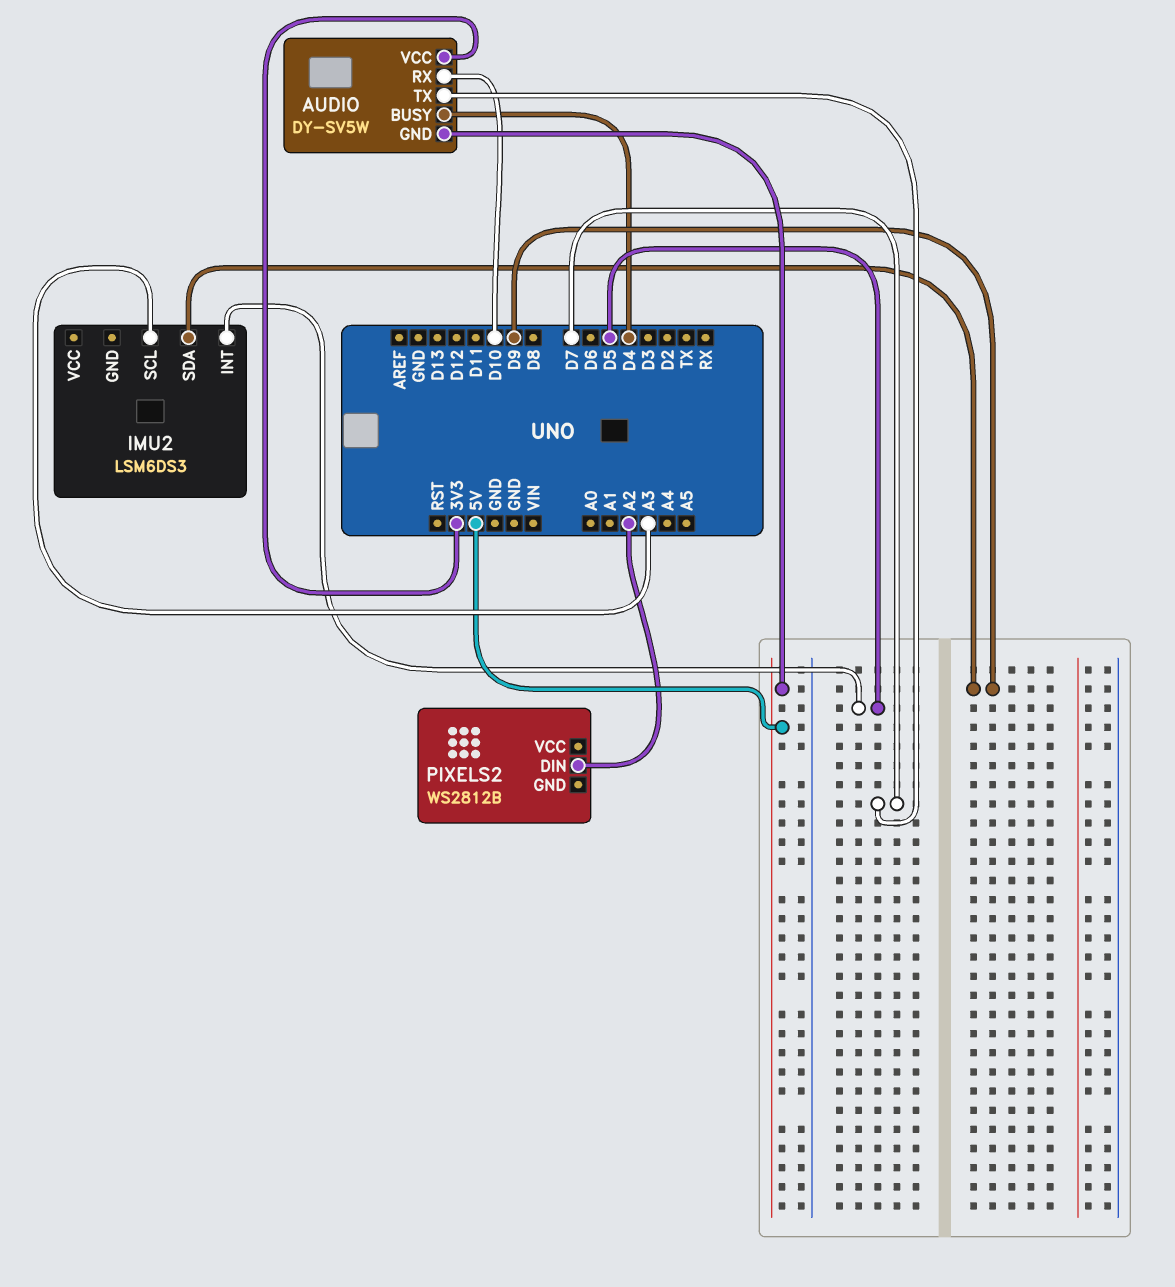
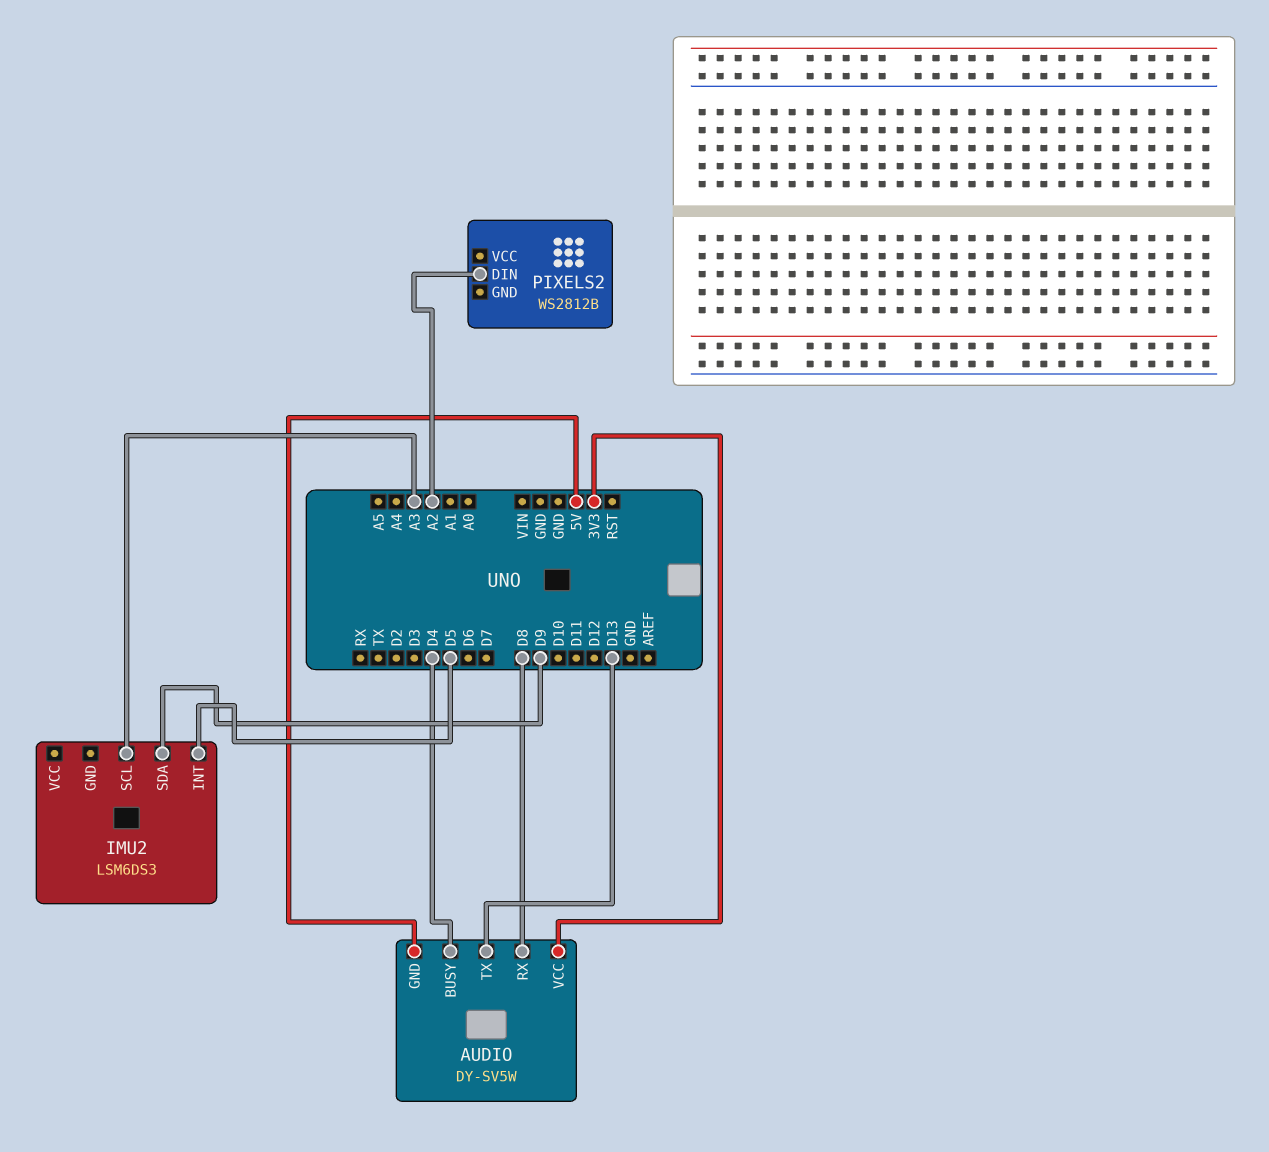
AUDIO pin RX: D10 -> D8
AUDIO pin TX: D7 -> D13

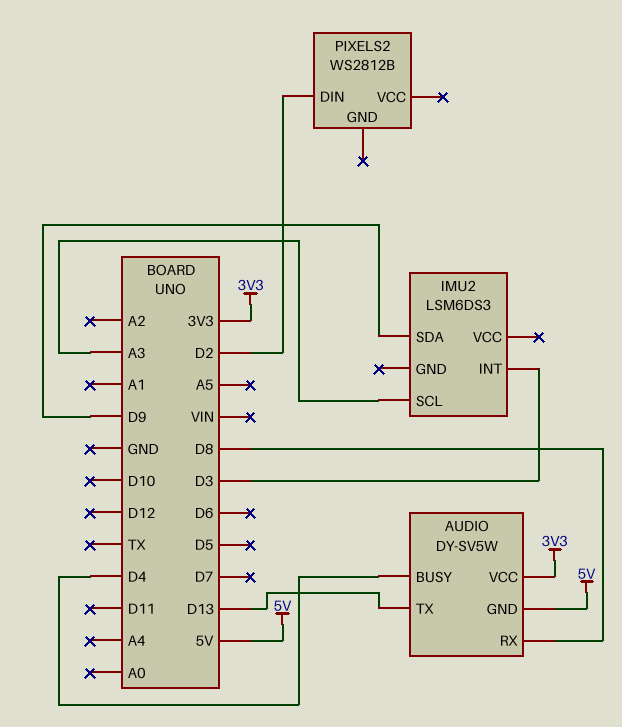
IMU2 pin INT: D5 -> D3
PIXELS2 pin DIN: A2 -> D2

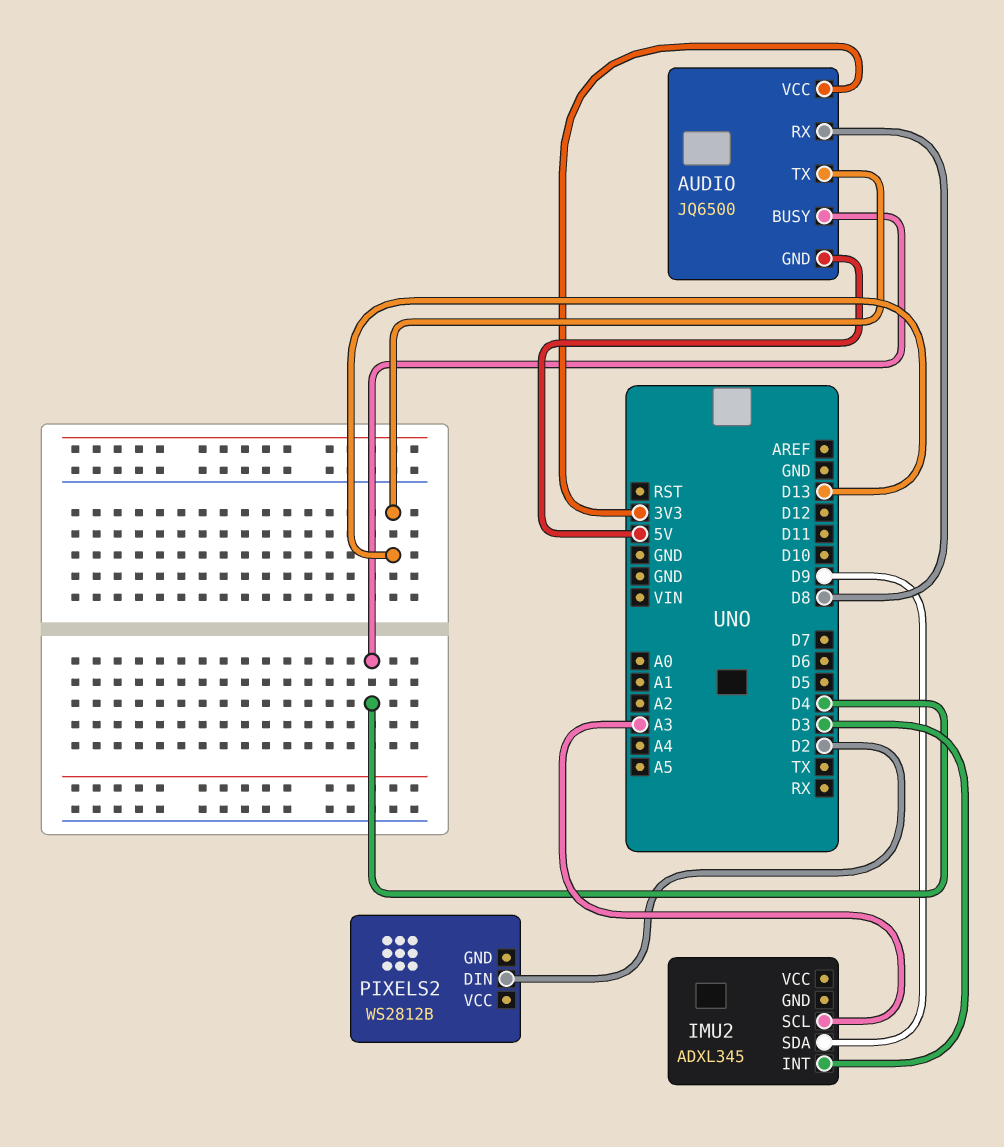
AUDIO: DY-SV5W -> JQ6500
IMU2: LSM6DS3 -> ADXL345

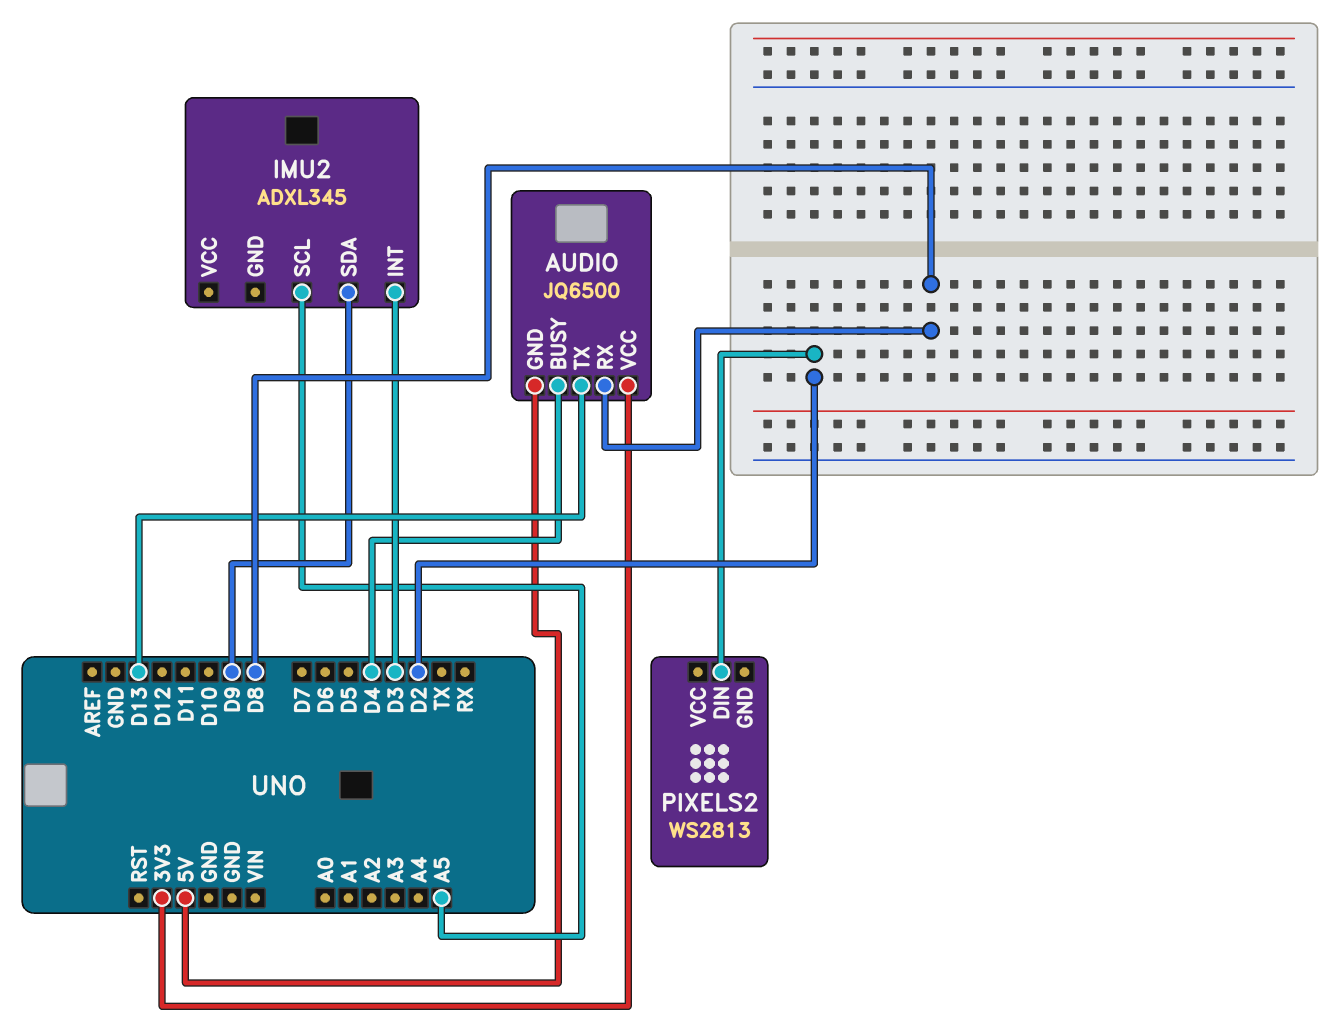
IMU2 pin SCL: A3 -> A5
PIXELS2: WS2812B -> WS2813

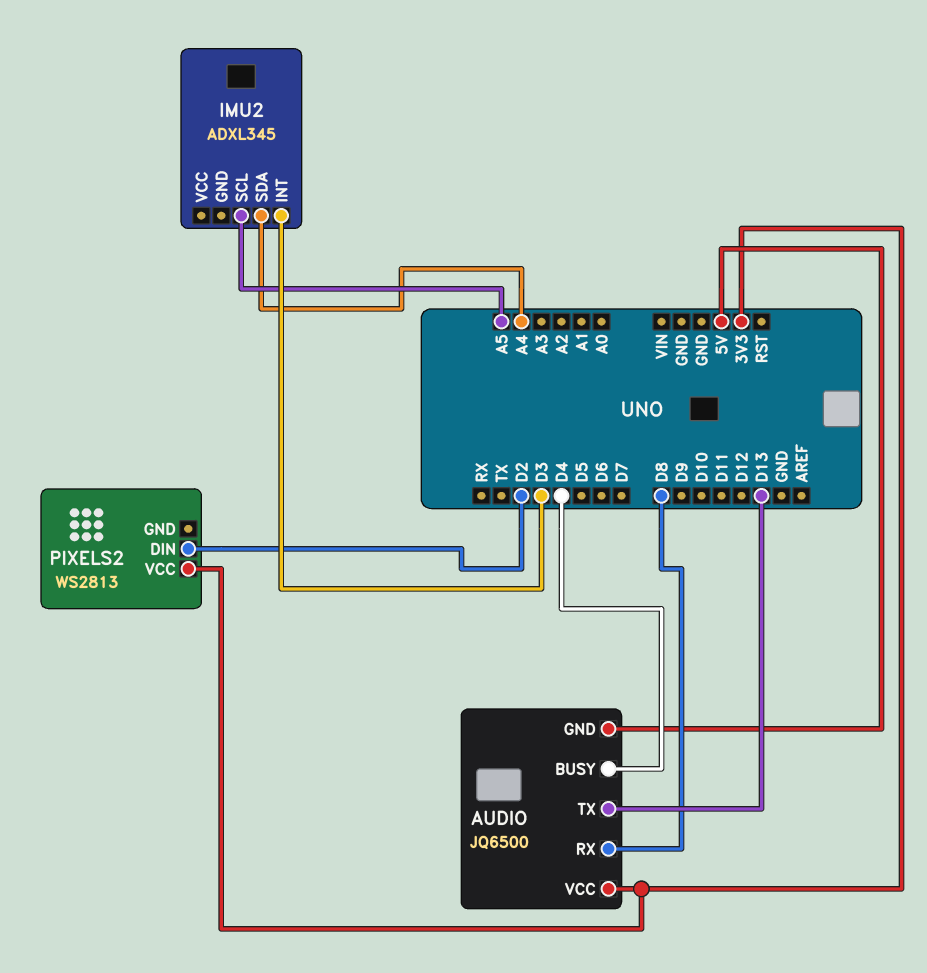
IMU2 pin SDA: D9 -> A4
PIXELS2 pin VCC: none -> 3V3

